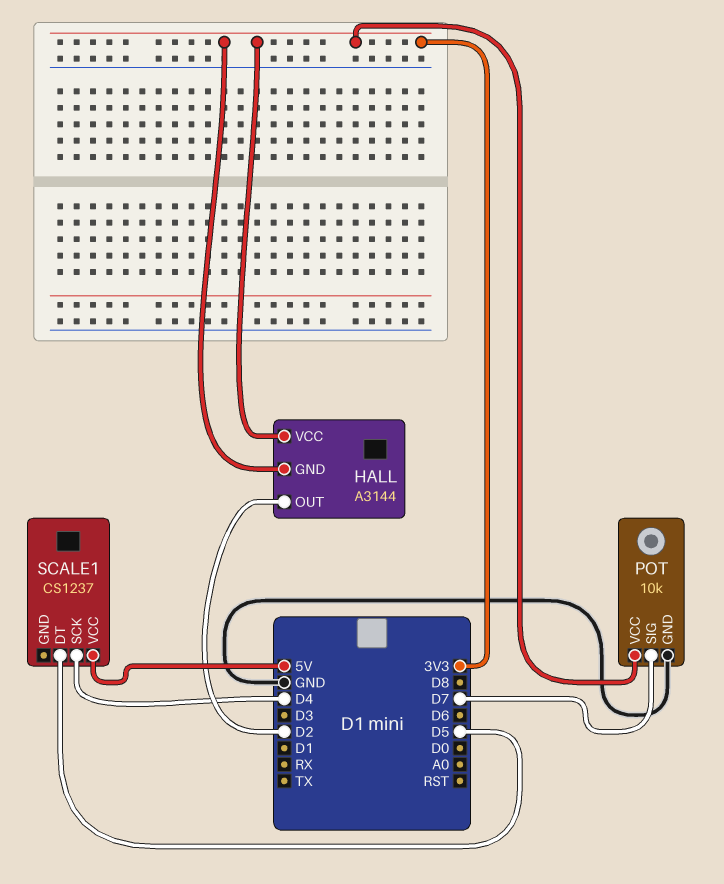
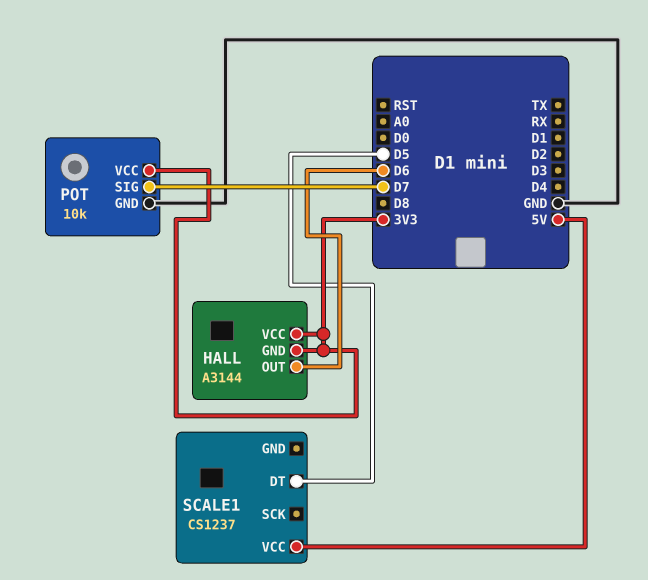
HALL pin OUT: D2 -> D6
SCALE1 pin SCK: D4 -> none

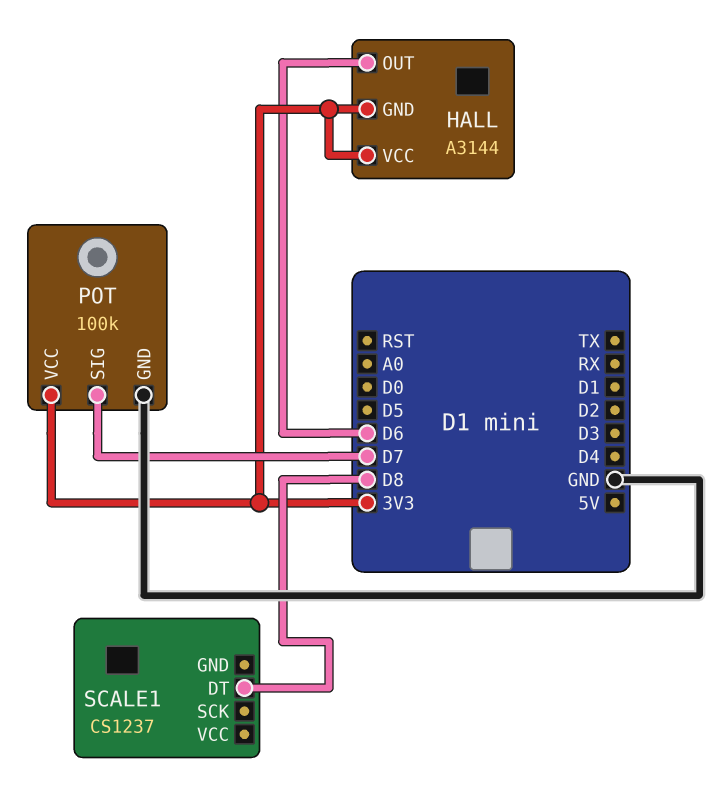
POT: 10k -> 100k
SCALE1 pin DT: D5 -> D8
SCALE1 pin VCC: 5V -> none

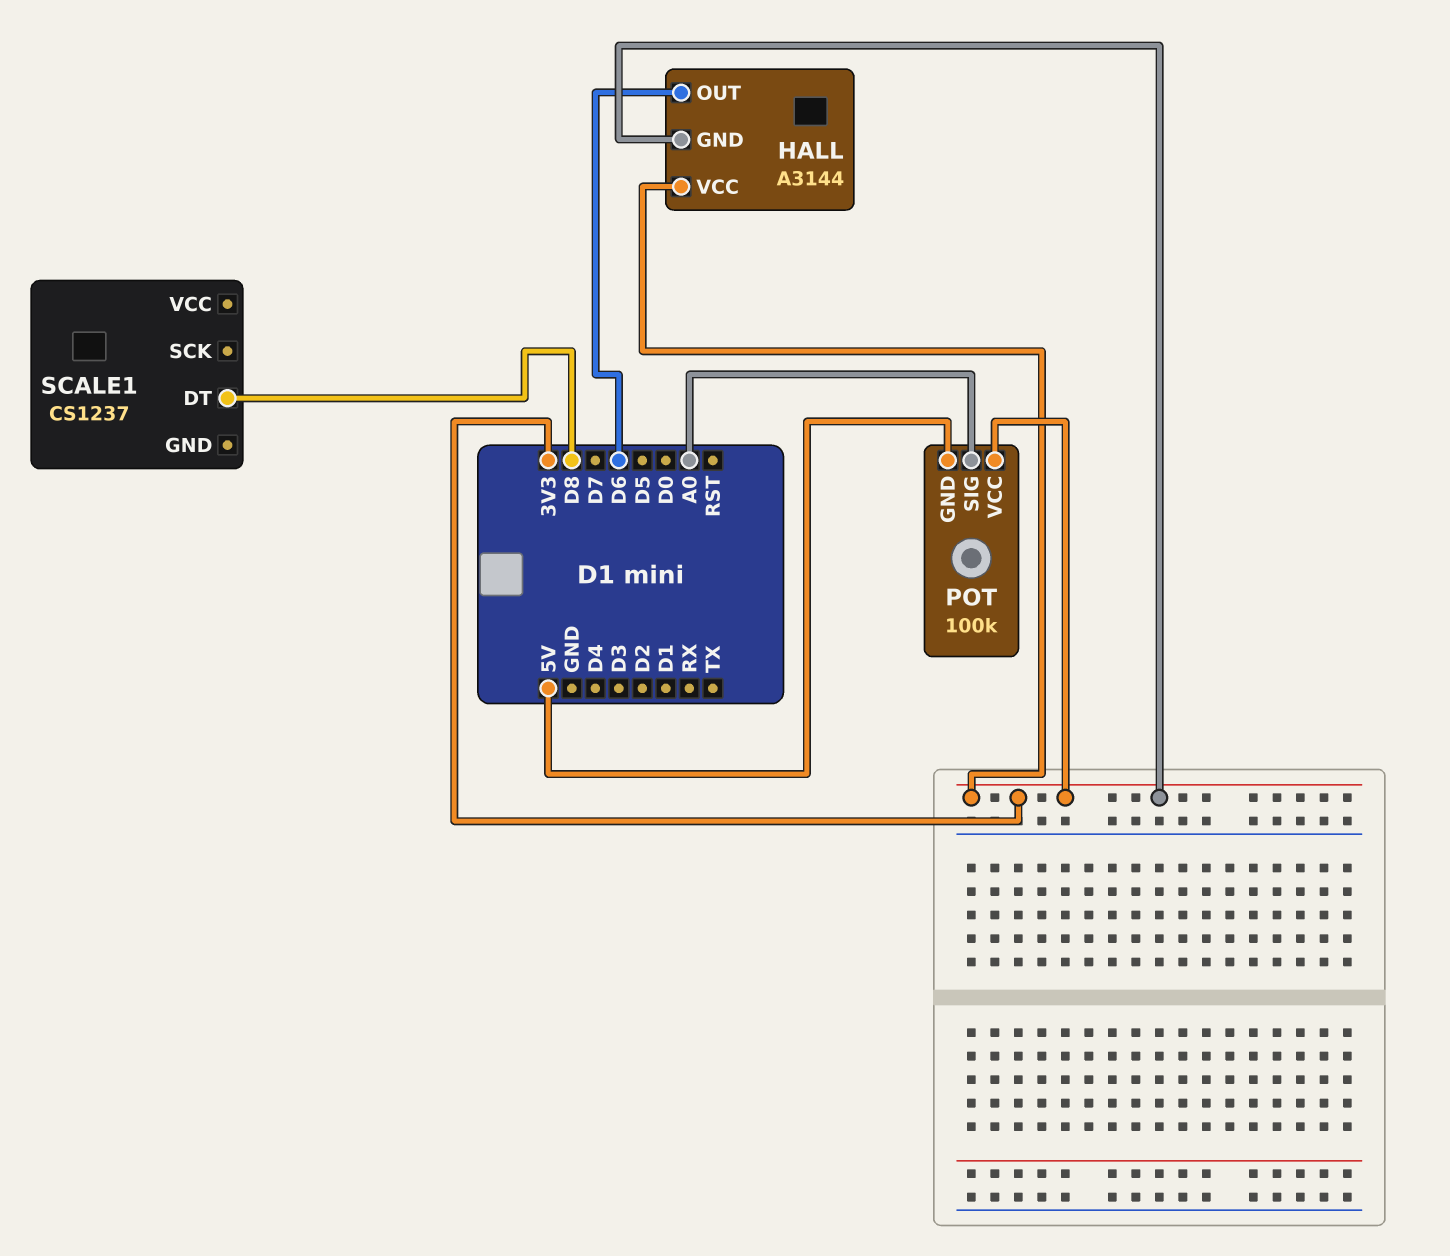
POT pin GND: GND -> 5V
POT pin SIG: D7 -> A0

